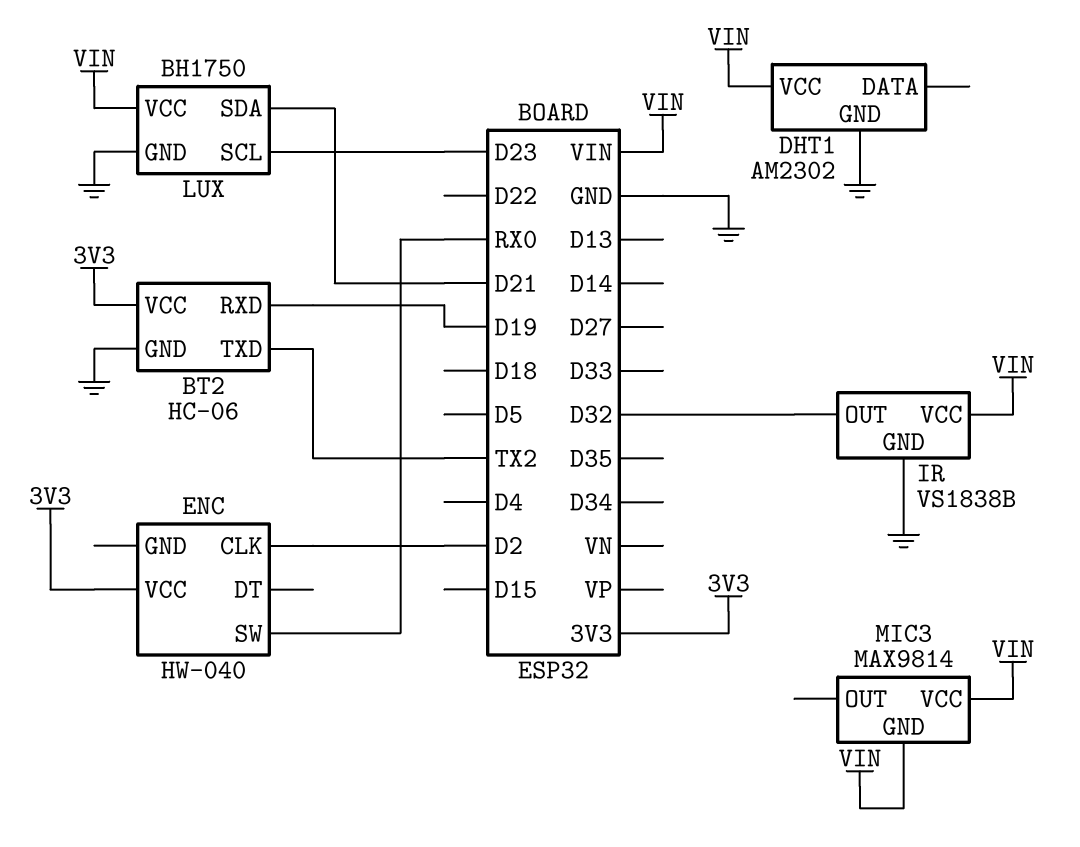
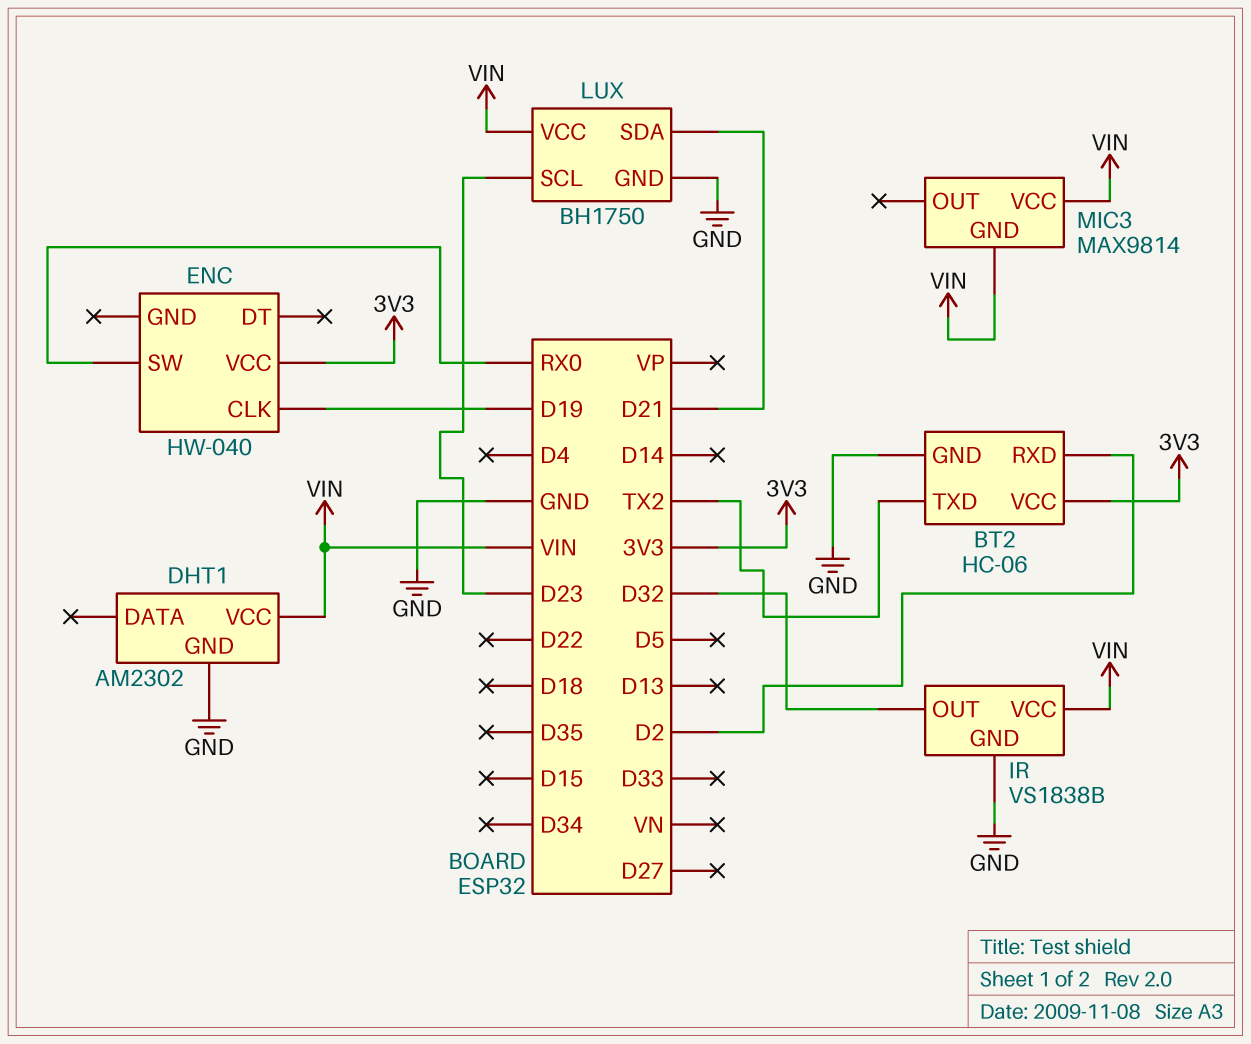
BT2 pin RXD: D19 -> D2
ENC pin CLK: D2 -> D19

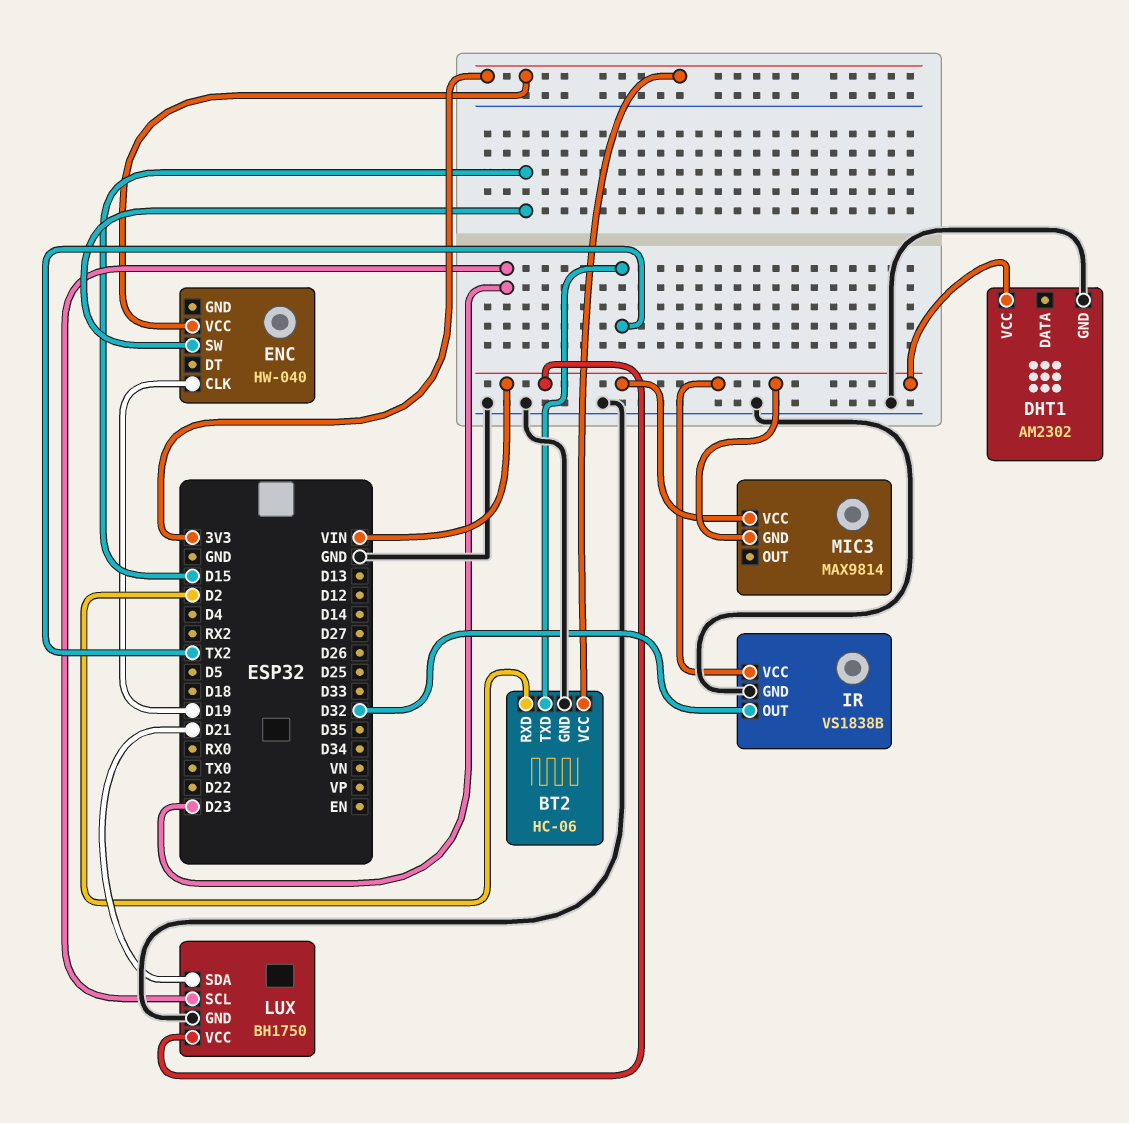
ENC pin SW: RX0 -> D15

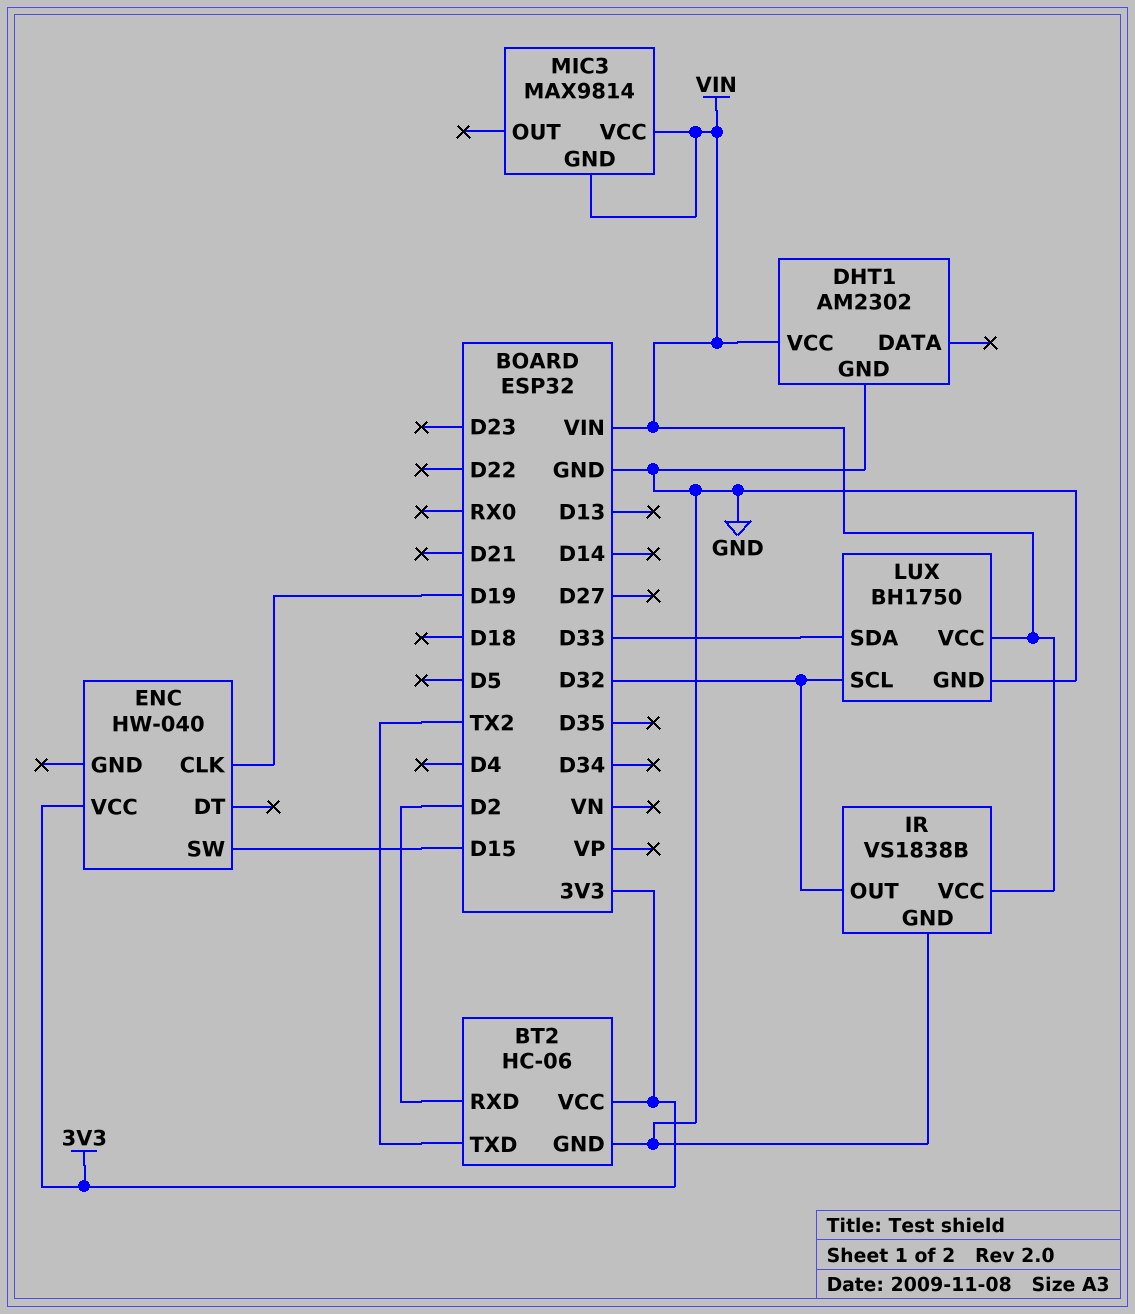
LUX pin SCL: D23 -> D32
LUX pin SDA: D21 -> D33

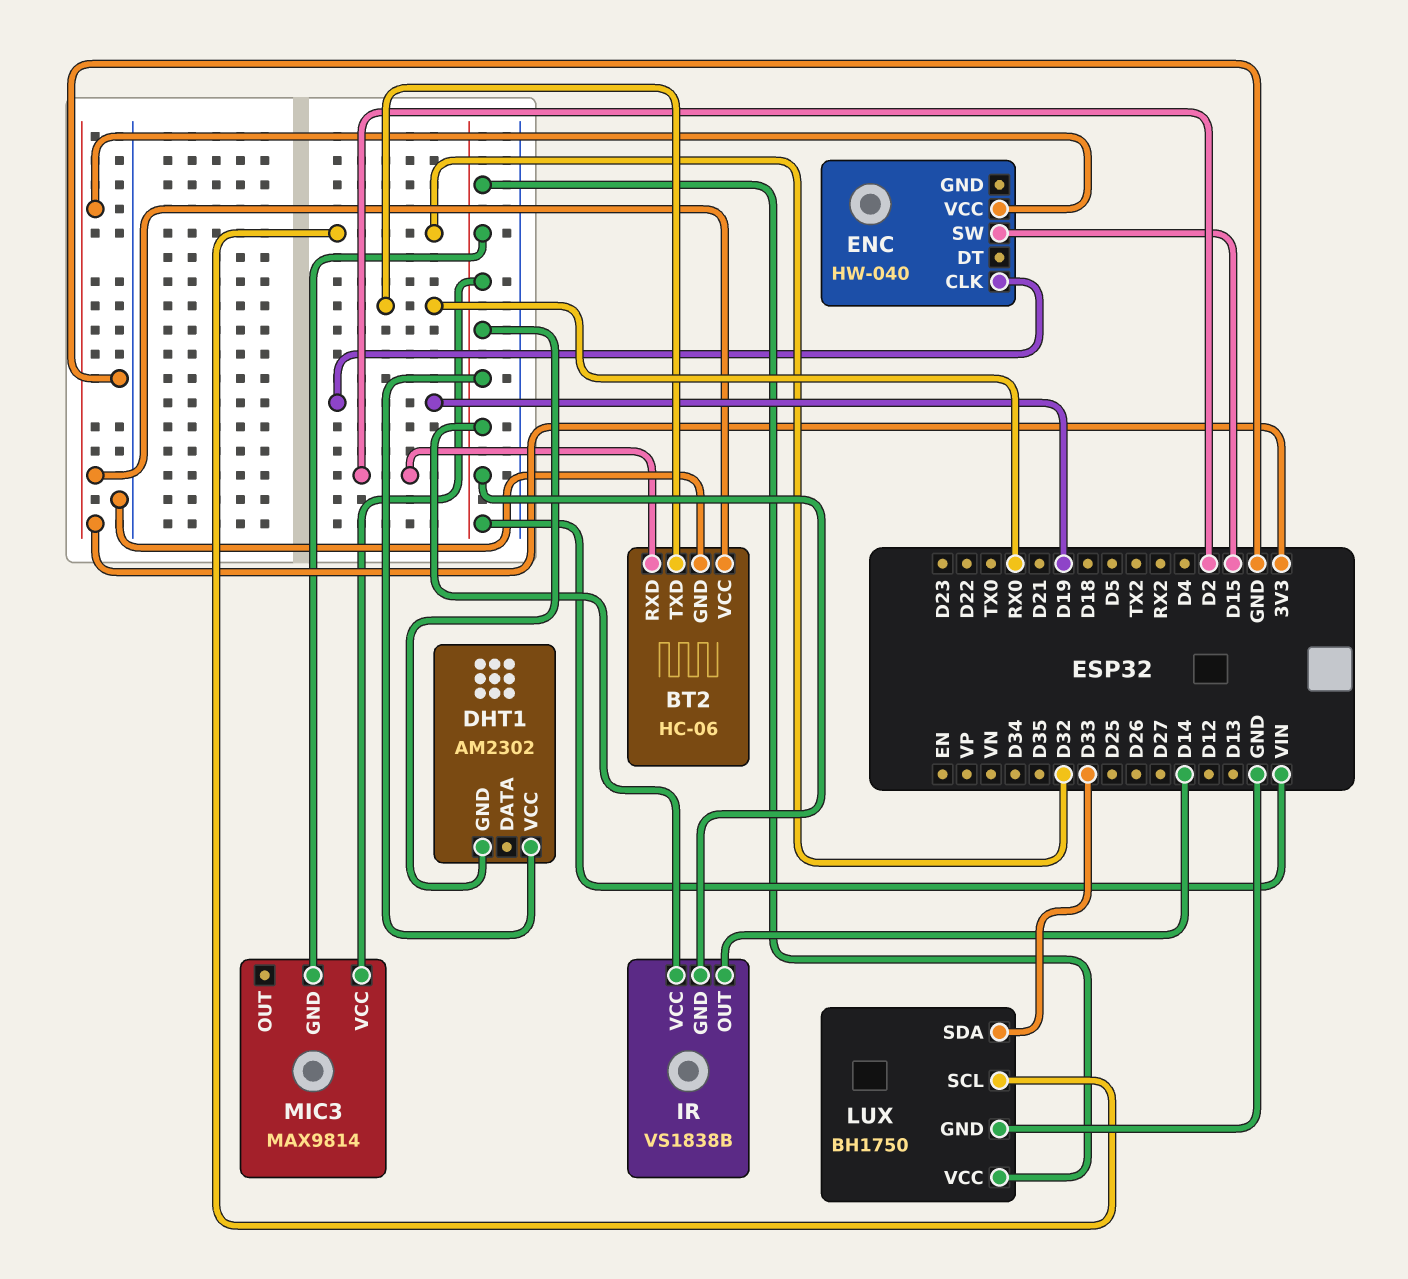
BT2 pin TXD: TX2 -> RX0
DHT1 pin GND: GND -> VIN
IR pin GND: GND -> VIN
IR pin OUT: D32 -> D14

